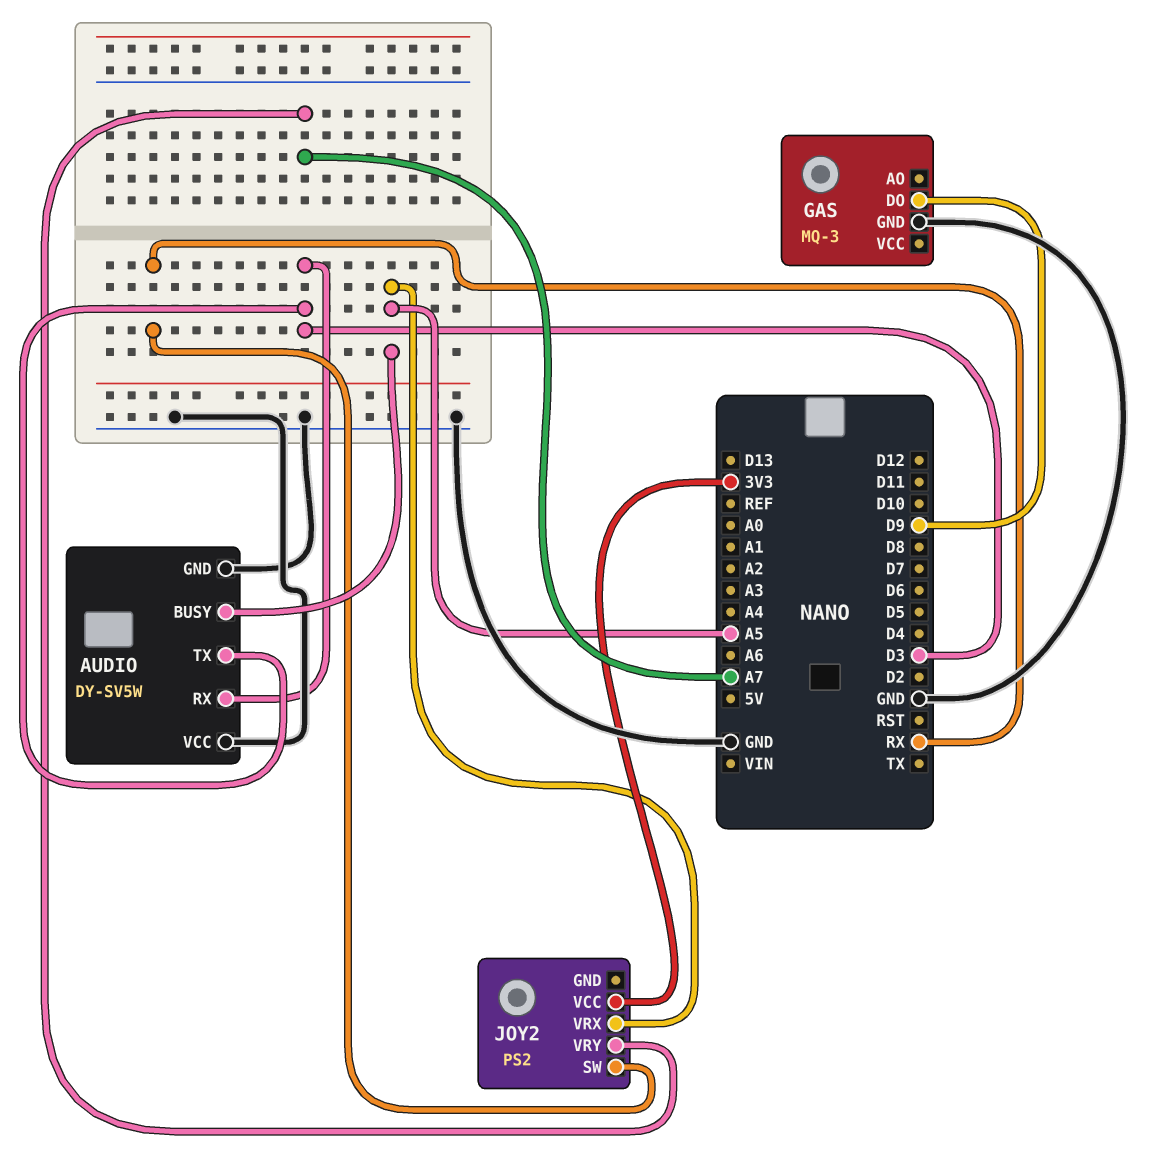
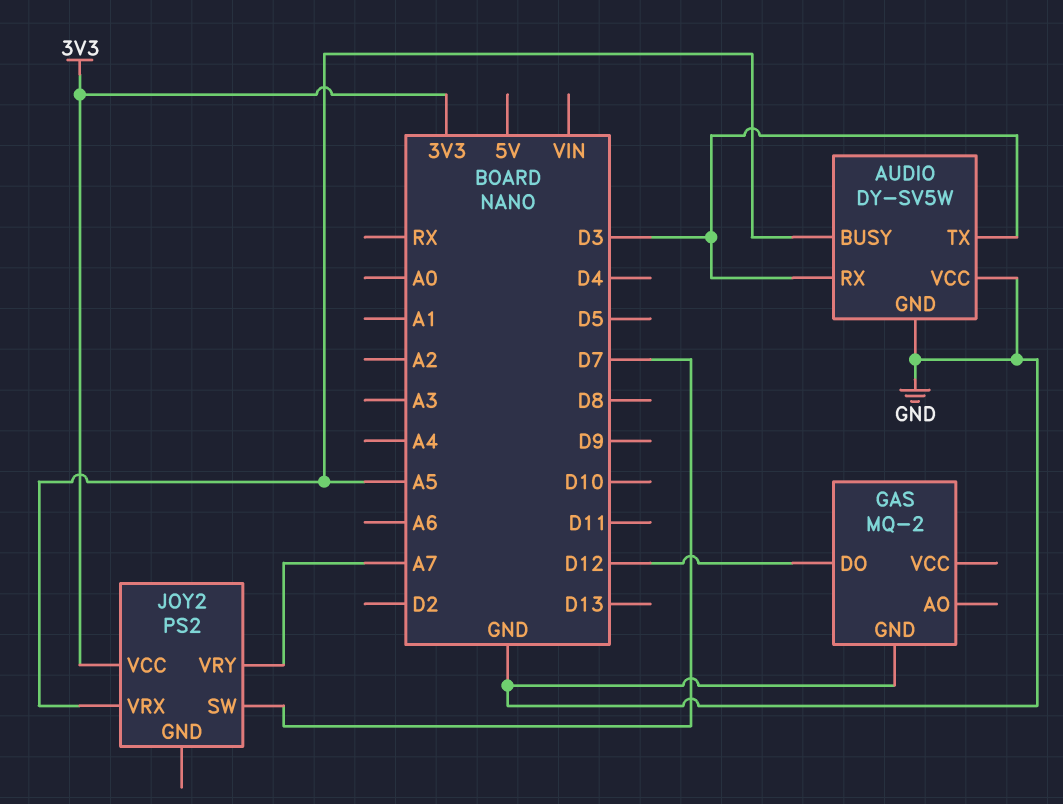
GAS: MQ-3 -> MQ-2
GAS pin DO: D9 -> D12
JOY2 pin SW: RX -> D7

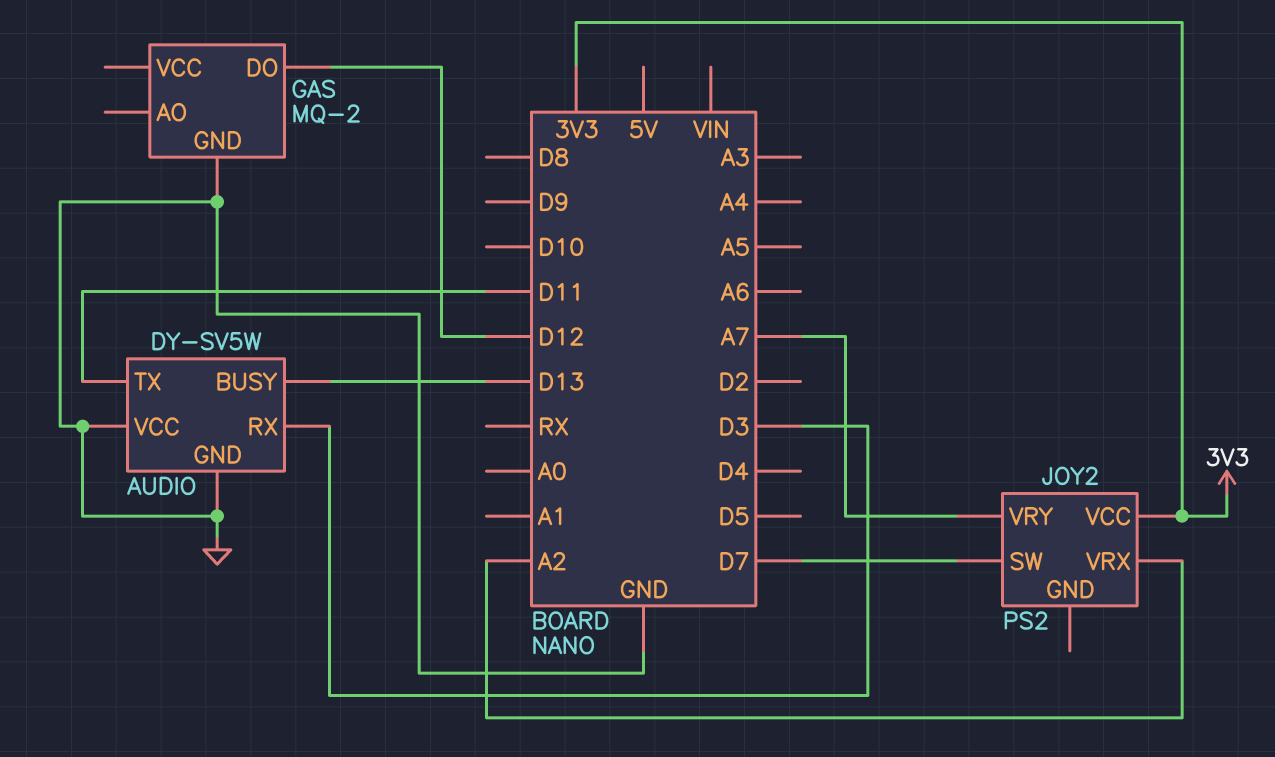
AUDIO pin BUSY: A5 -> D13
AUDIO pin TX: D3 -> D11
JOY2 pin VRX: A5 -> A2

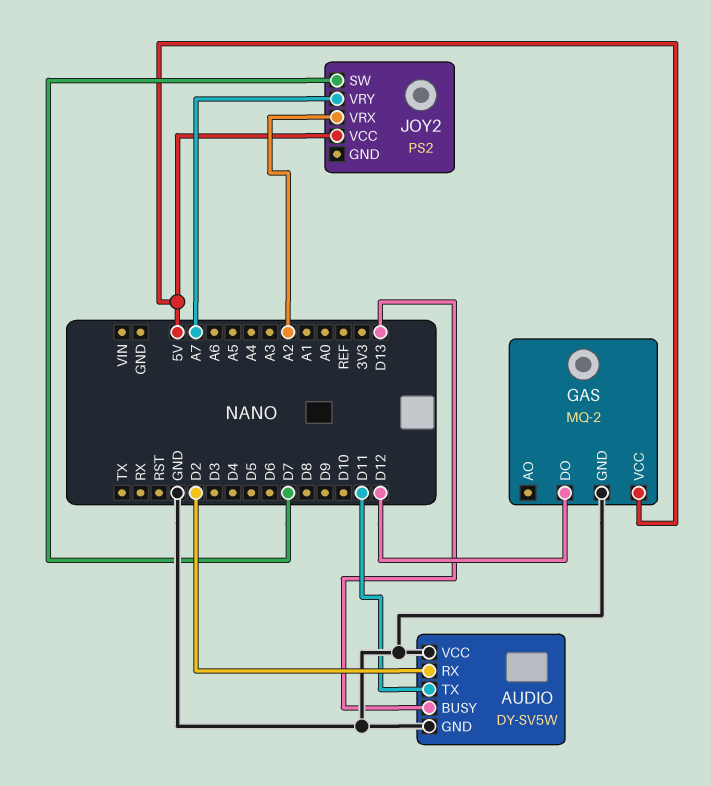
AUDIO pin RX: D3 -> D2
GAS pin VCC: none -> 5V
JOY2 pin VCC: 3V3 -> 5V

